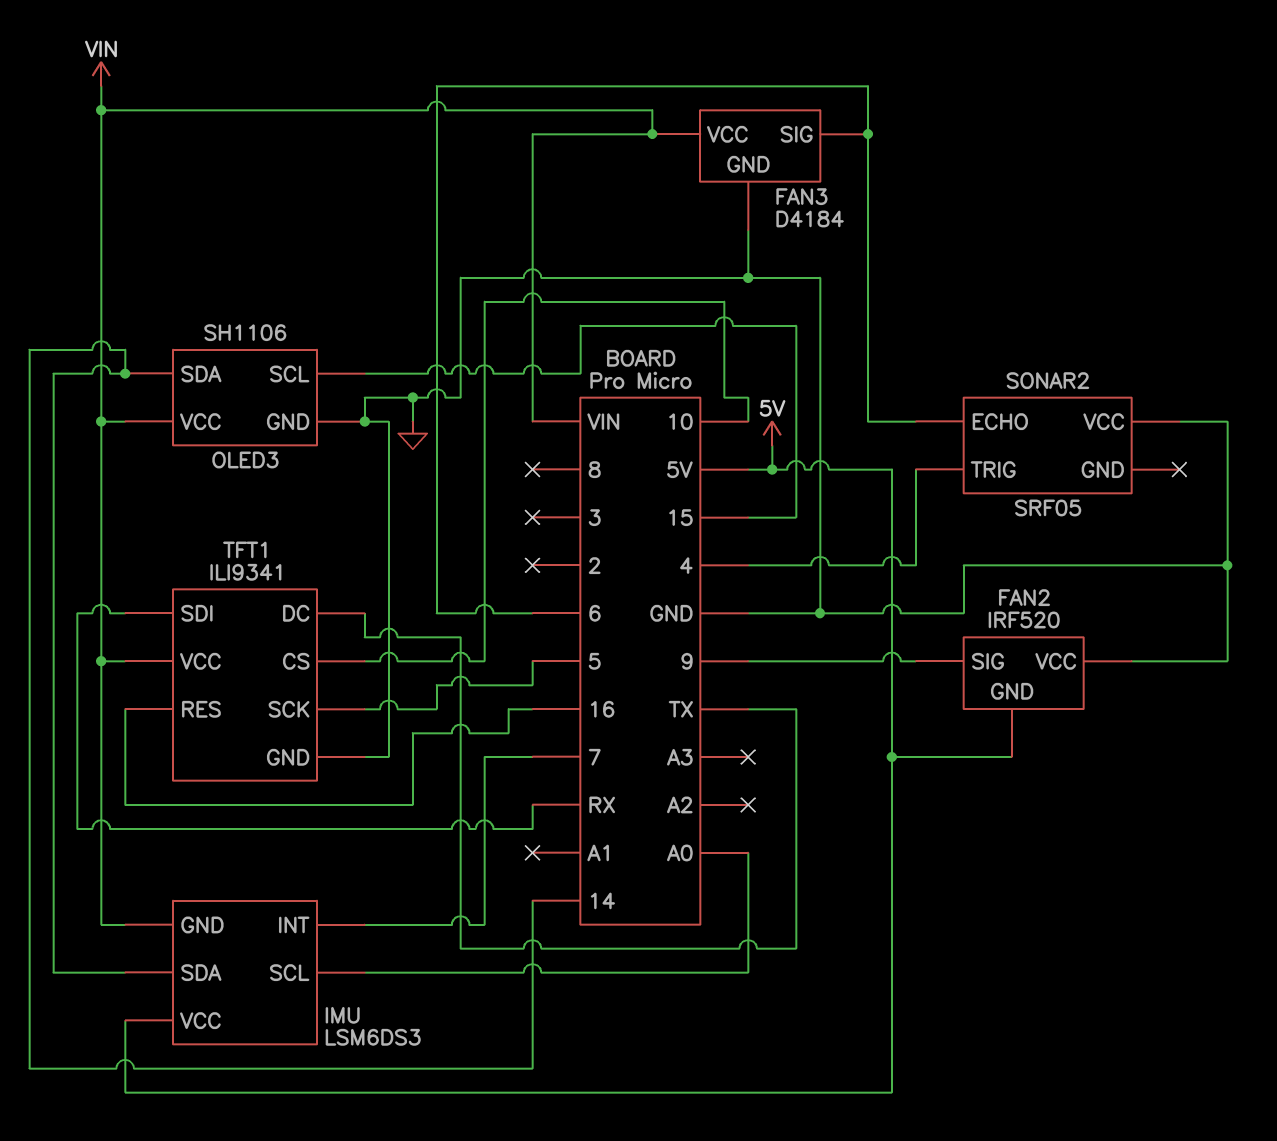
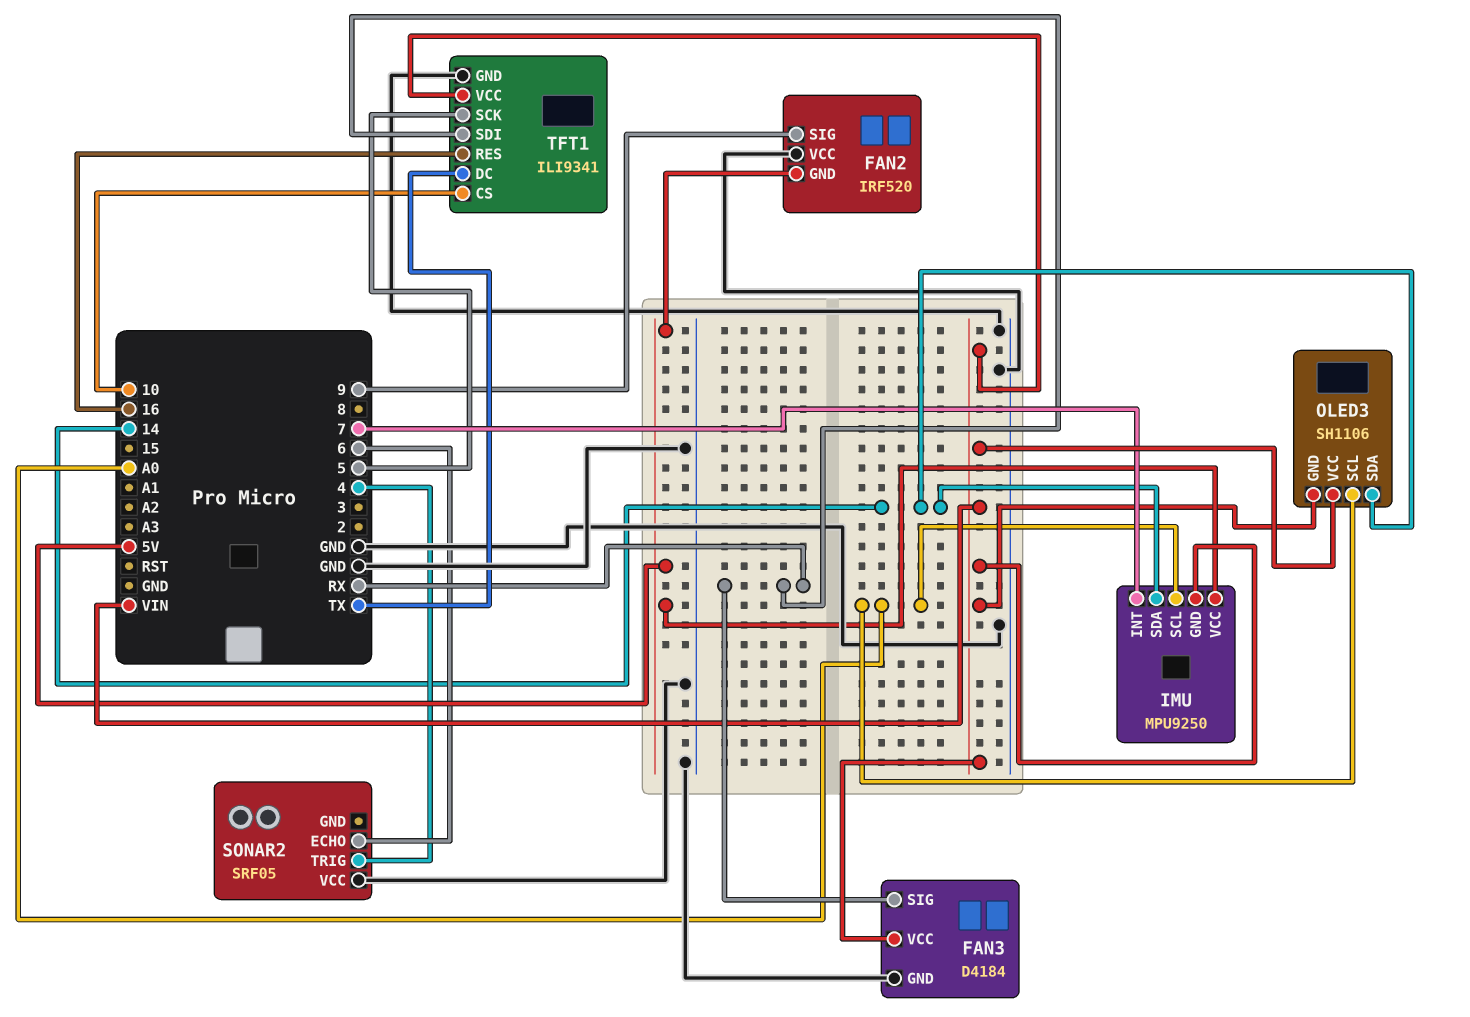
FAN3 pin SIG: 6 -> RX
IMU: LSM6DS3 -> MPU9250
OLED3 pin GND: GND -> VIN
OLED3 pin SCL: 15 -> A0

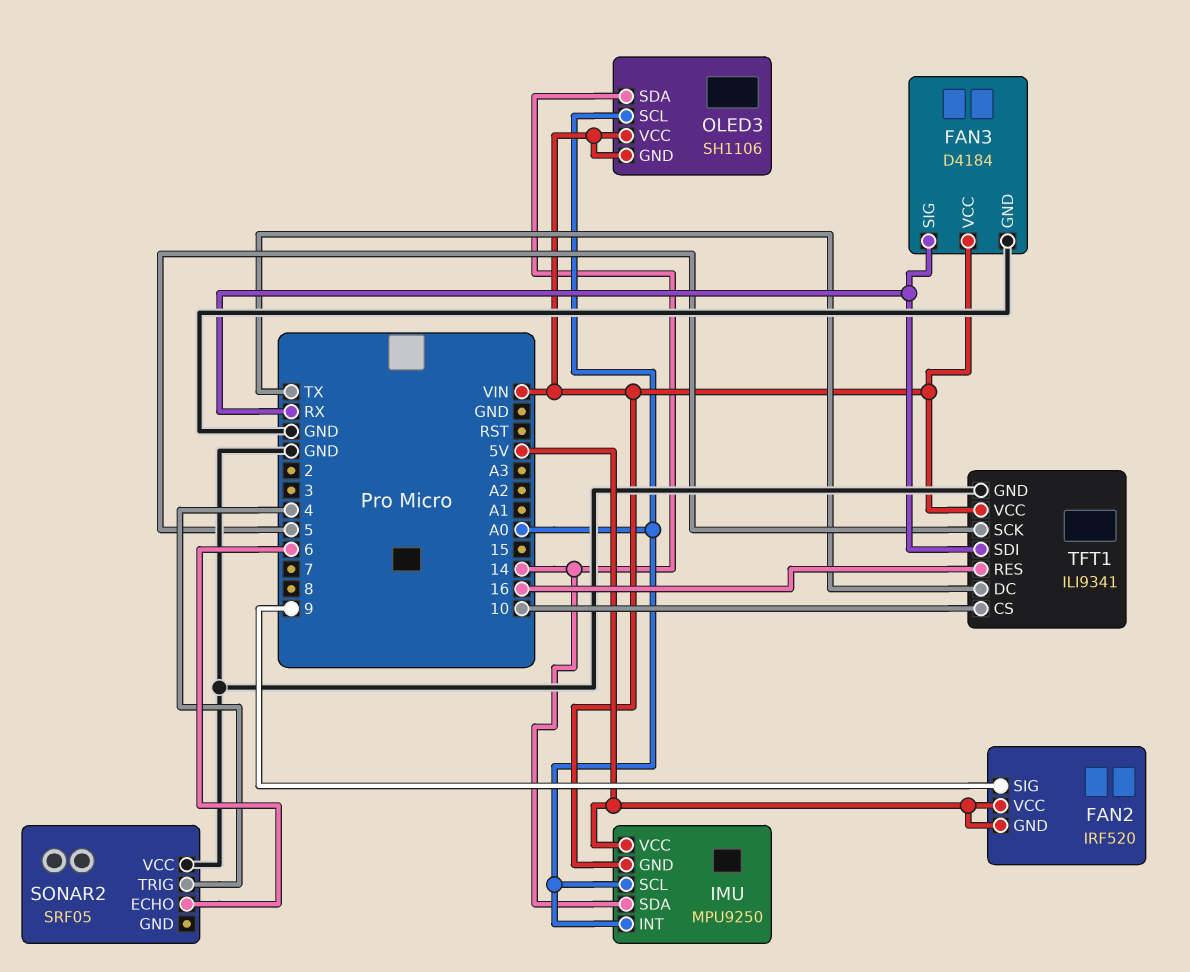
FAN2 pin VCC: GND -> 5V
IMU pin INT: 7 -> A0

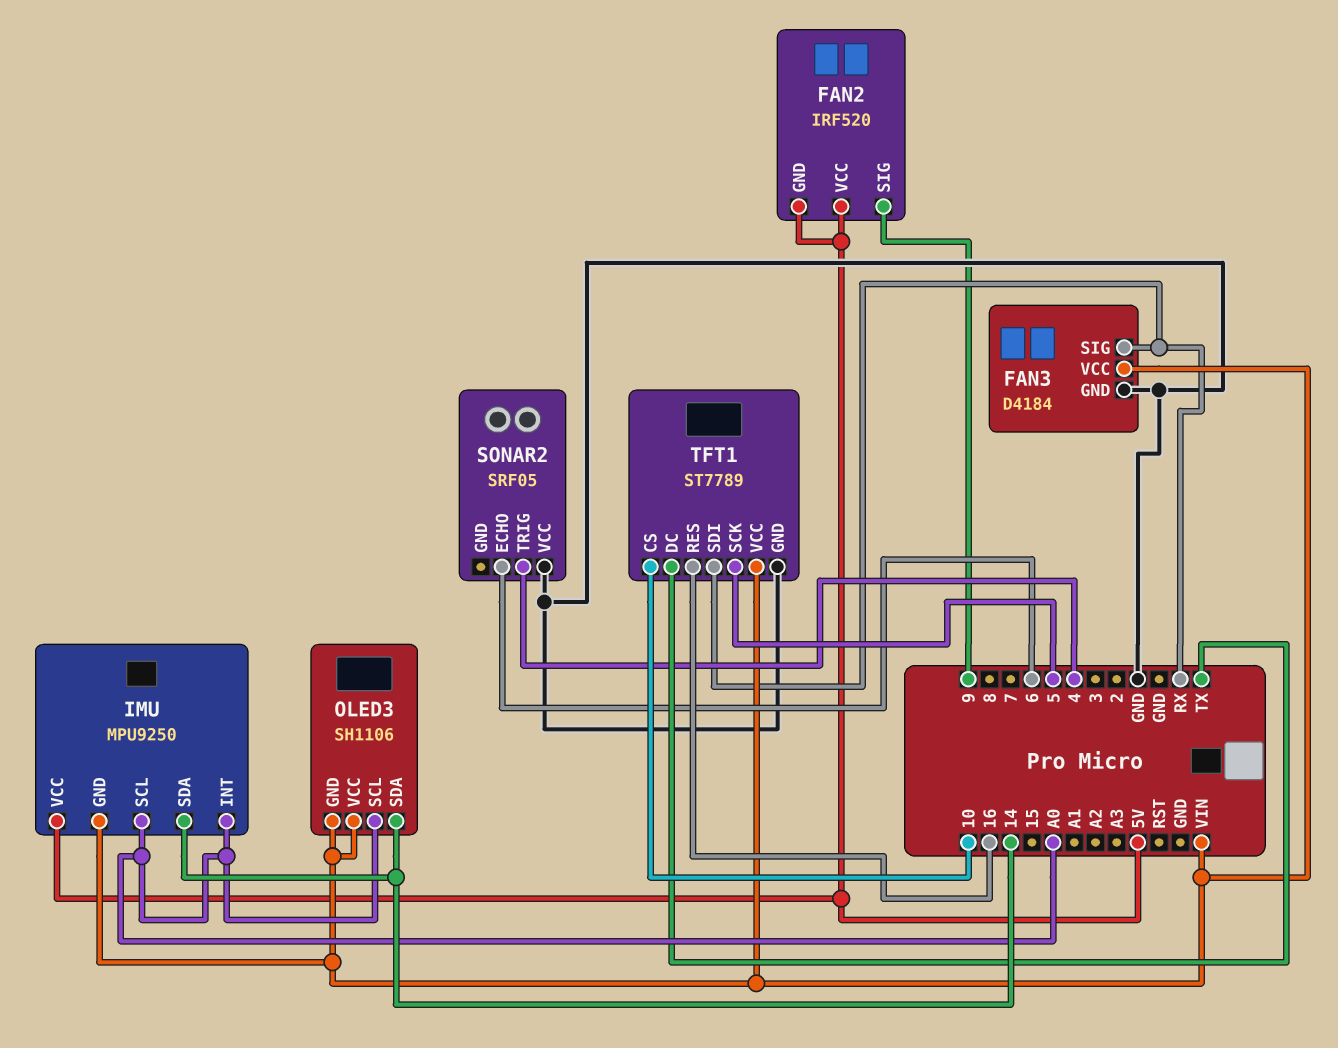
TFT1: ILI9341 -> ST7789

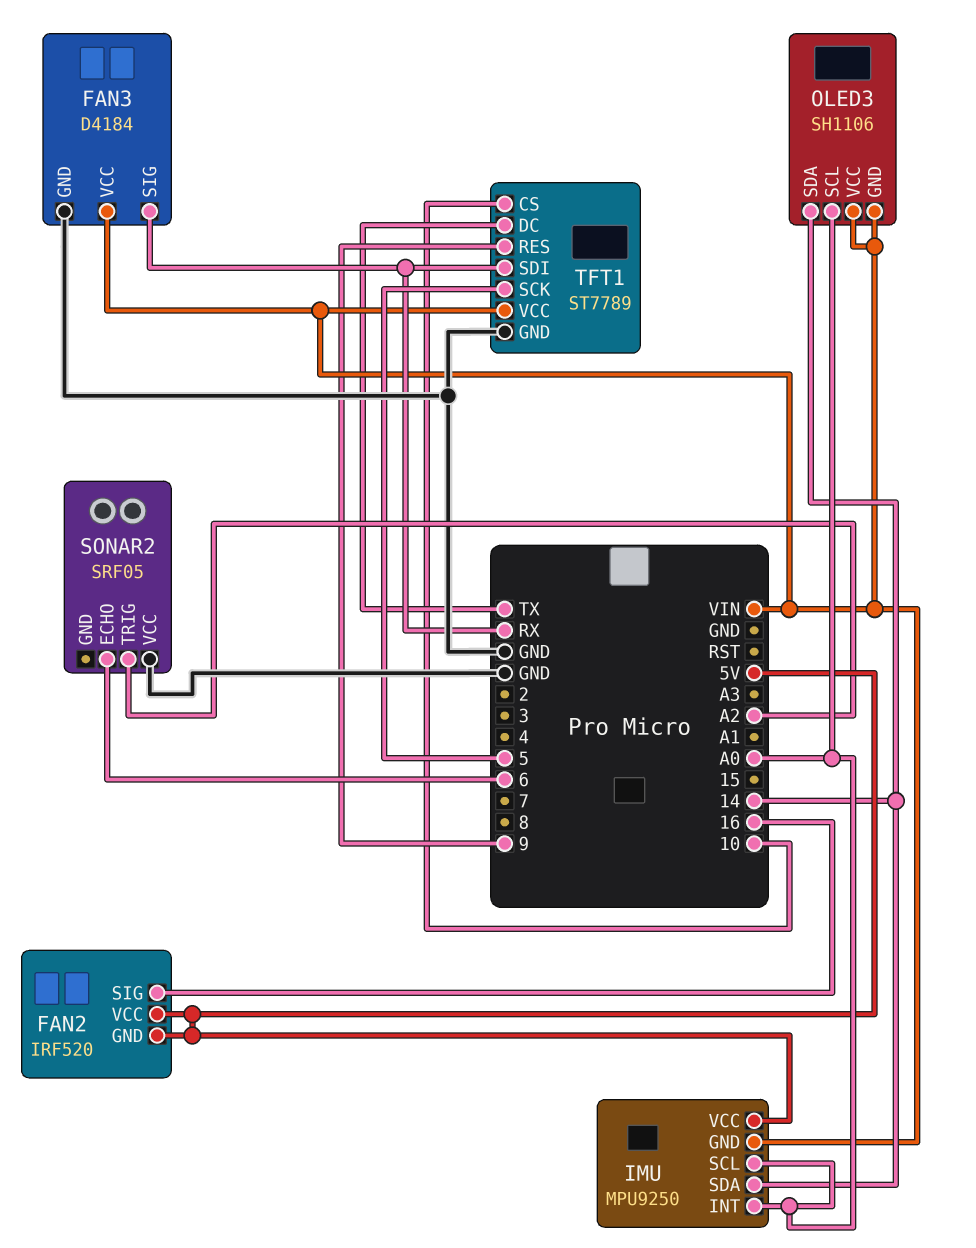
FAN2 pin SIG: 9 -> 16
SONAR2 pin TRIG: 4 -> A2
TFT1 pin RES: 16 -> 9

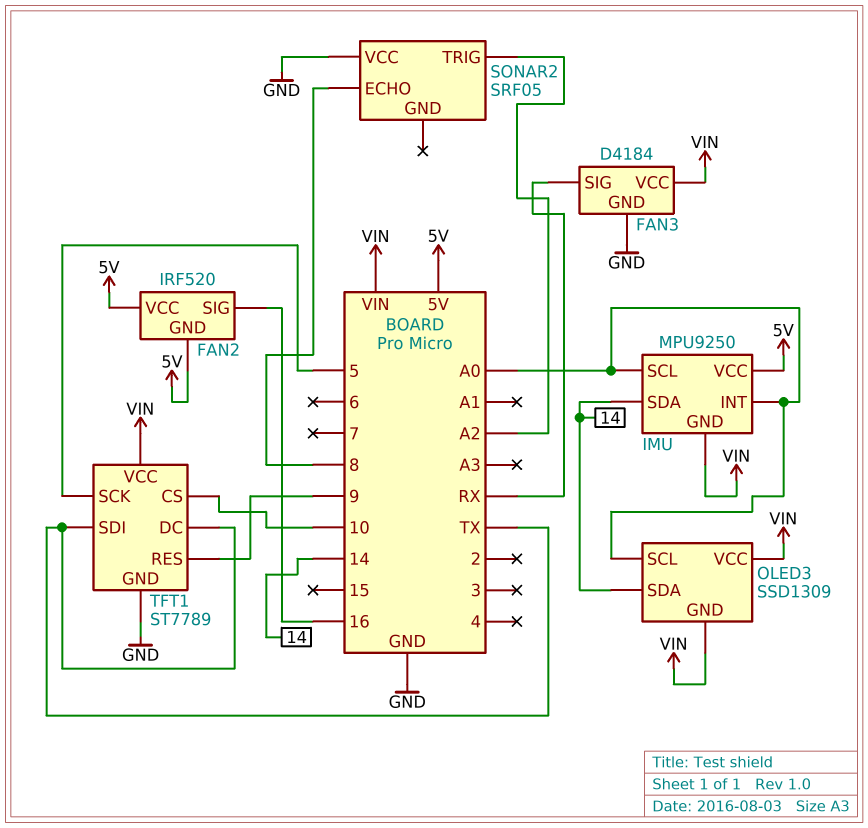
OLED3: SH1106 -> SSD1309
SONAR2 pin ECHO: 6 -> 8
TFT1 pin SDI: RX -> TX

